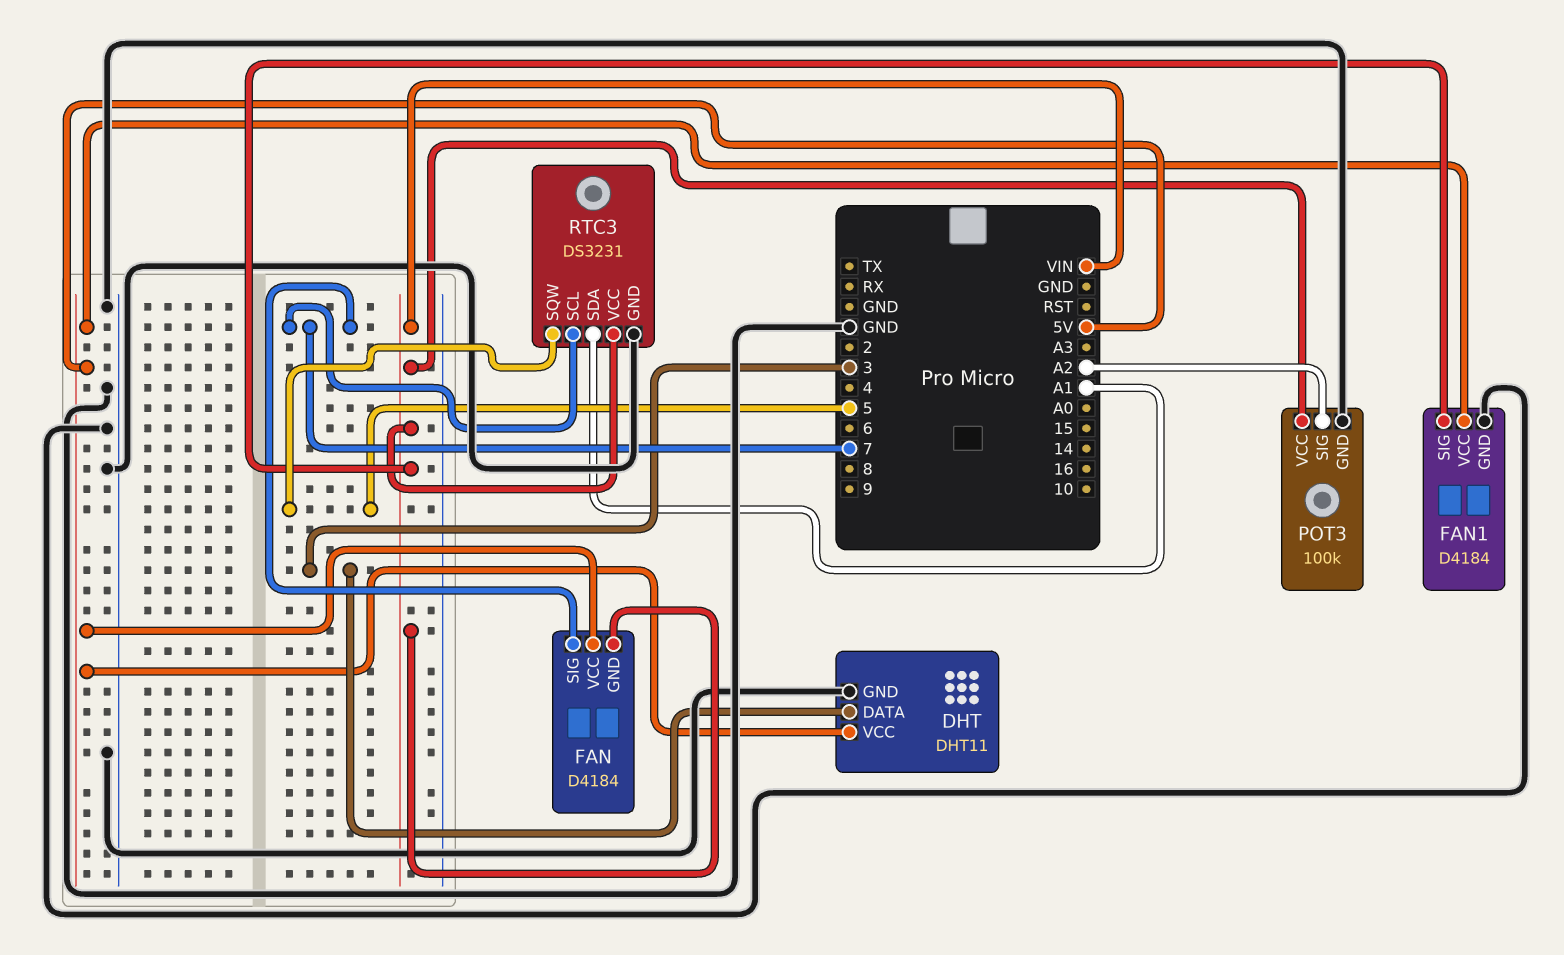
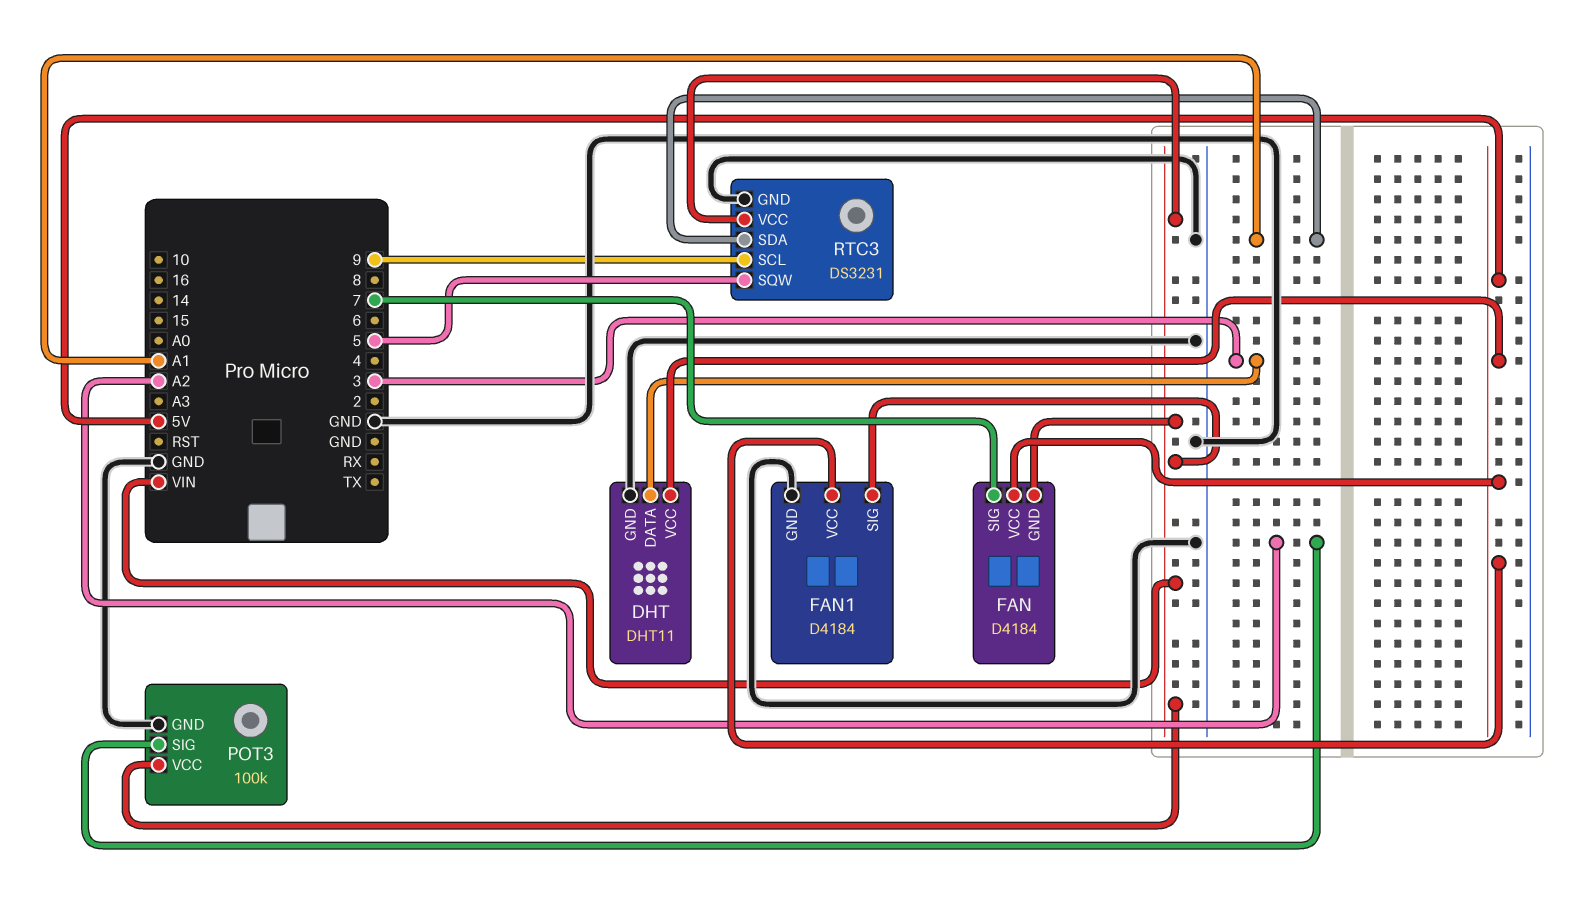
RTC3 pin SCL: 7 -> 9

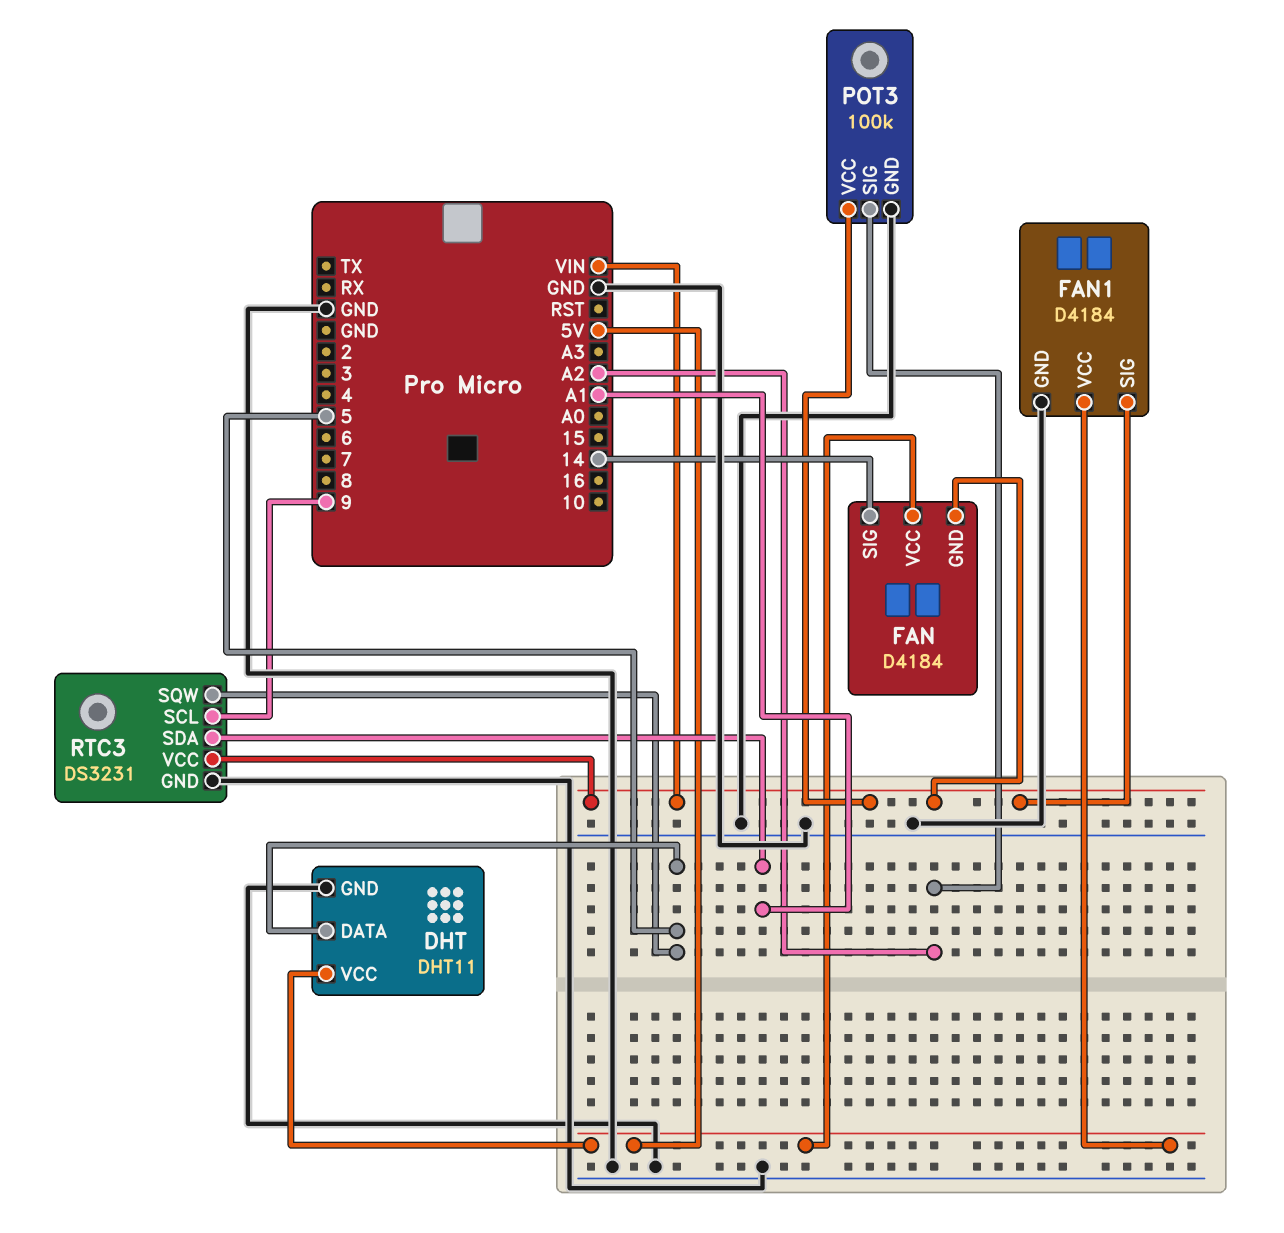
DHT pin DATA: 3 -> 5
FAN pin SIG: 7 -> 14

